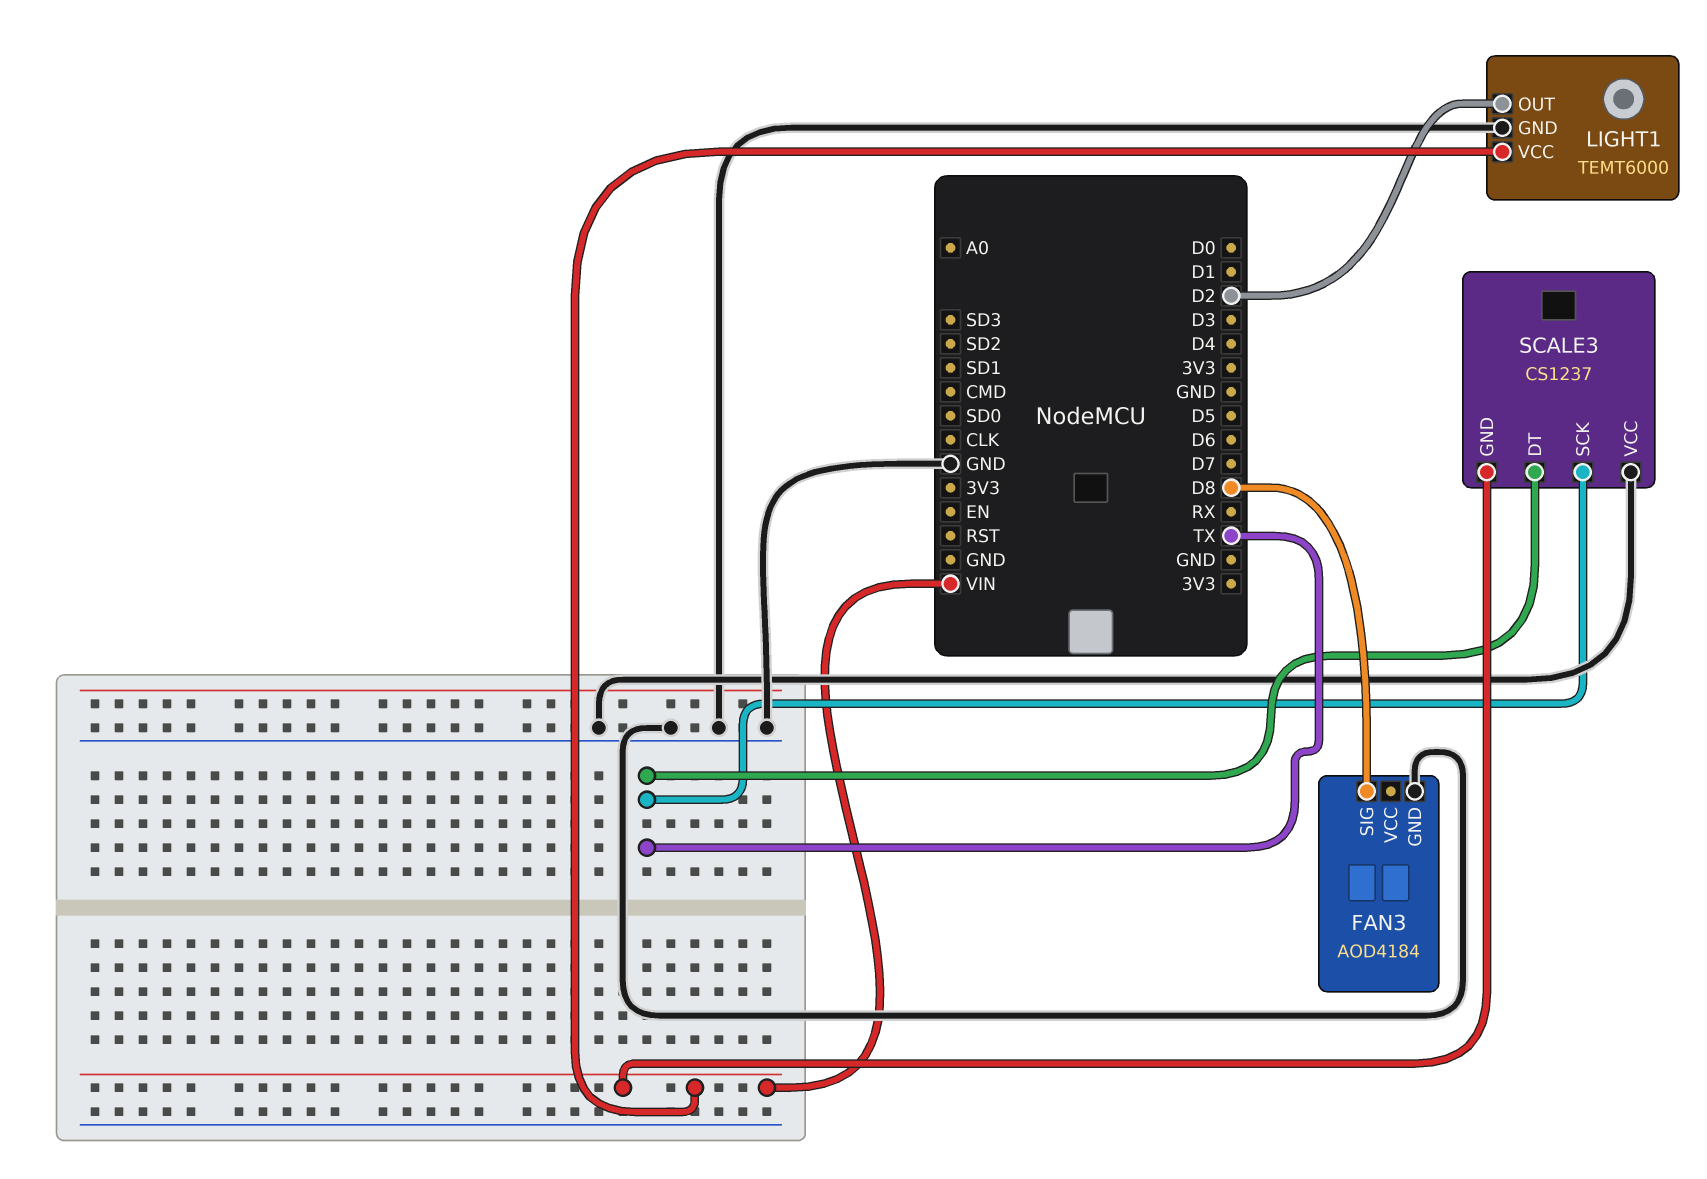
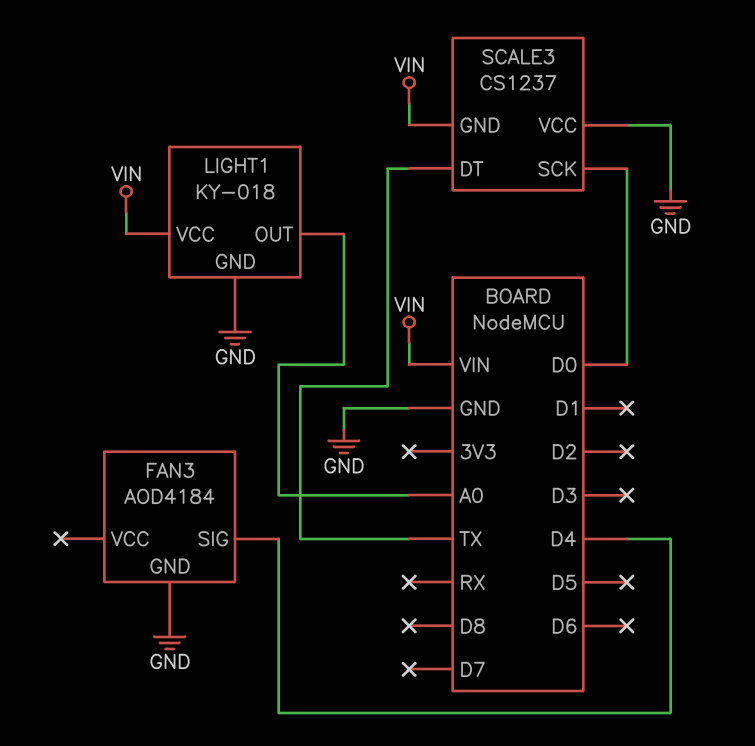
FAN3 pin SIG: D8 -> D4
LIGHT1: TEMT6000 -> KY-018
LIGHT1 pin OUT: D2 -> A0
SCALE3 pin SCK: TX -> D0

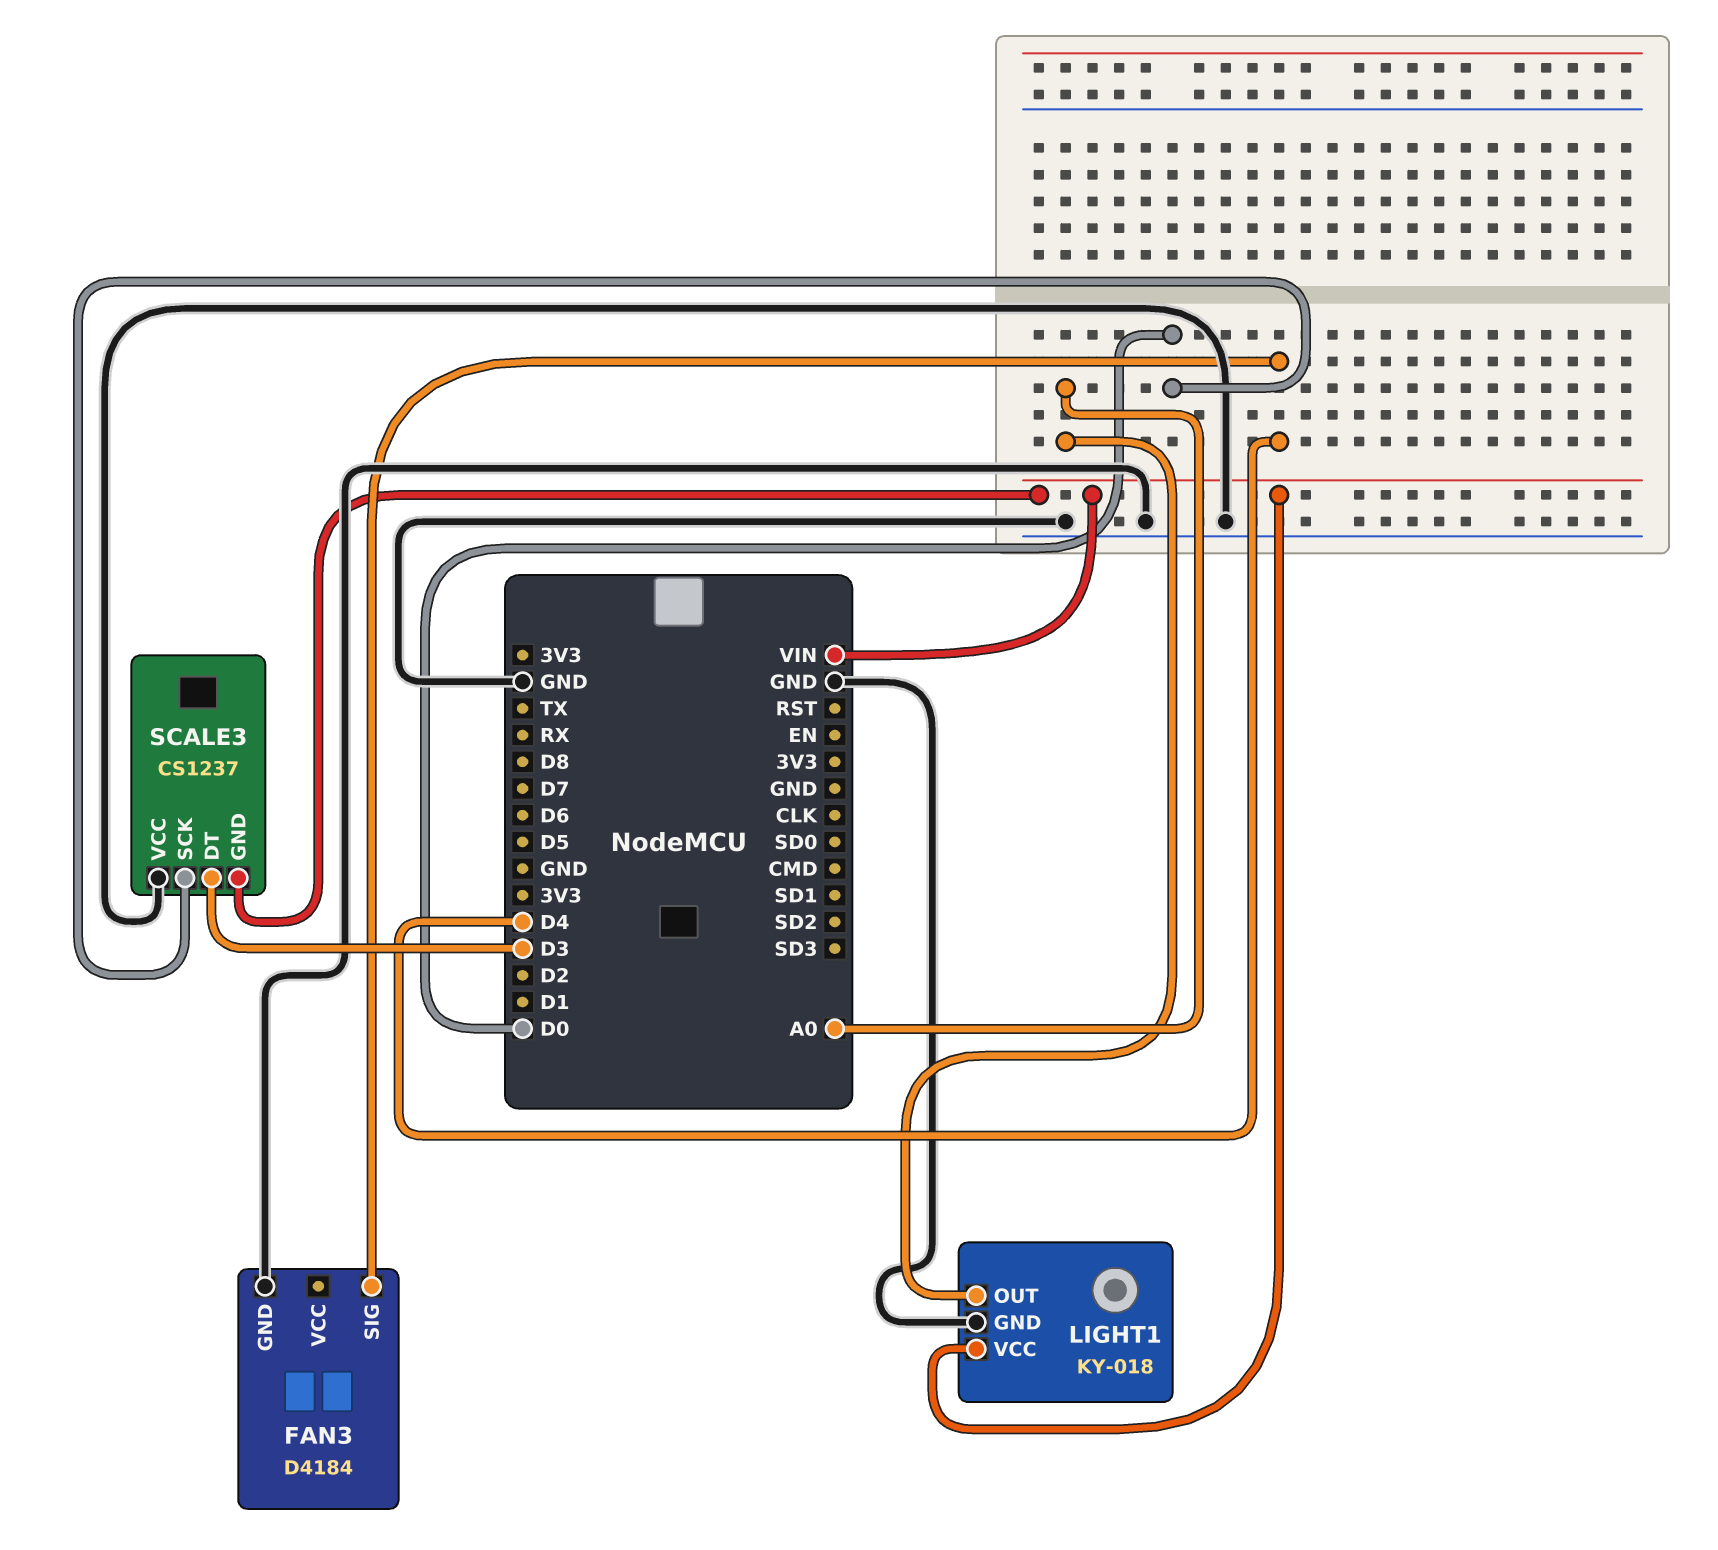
FAN3: AOD4184 -> D4184
SCALE3 pin DT: TX -> D3

